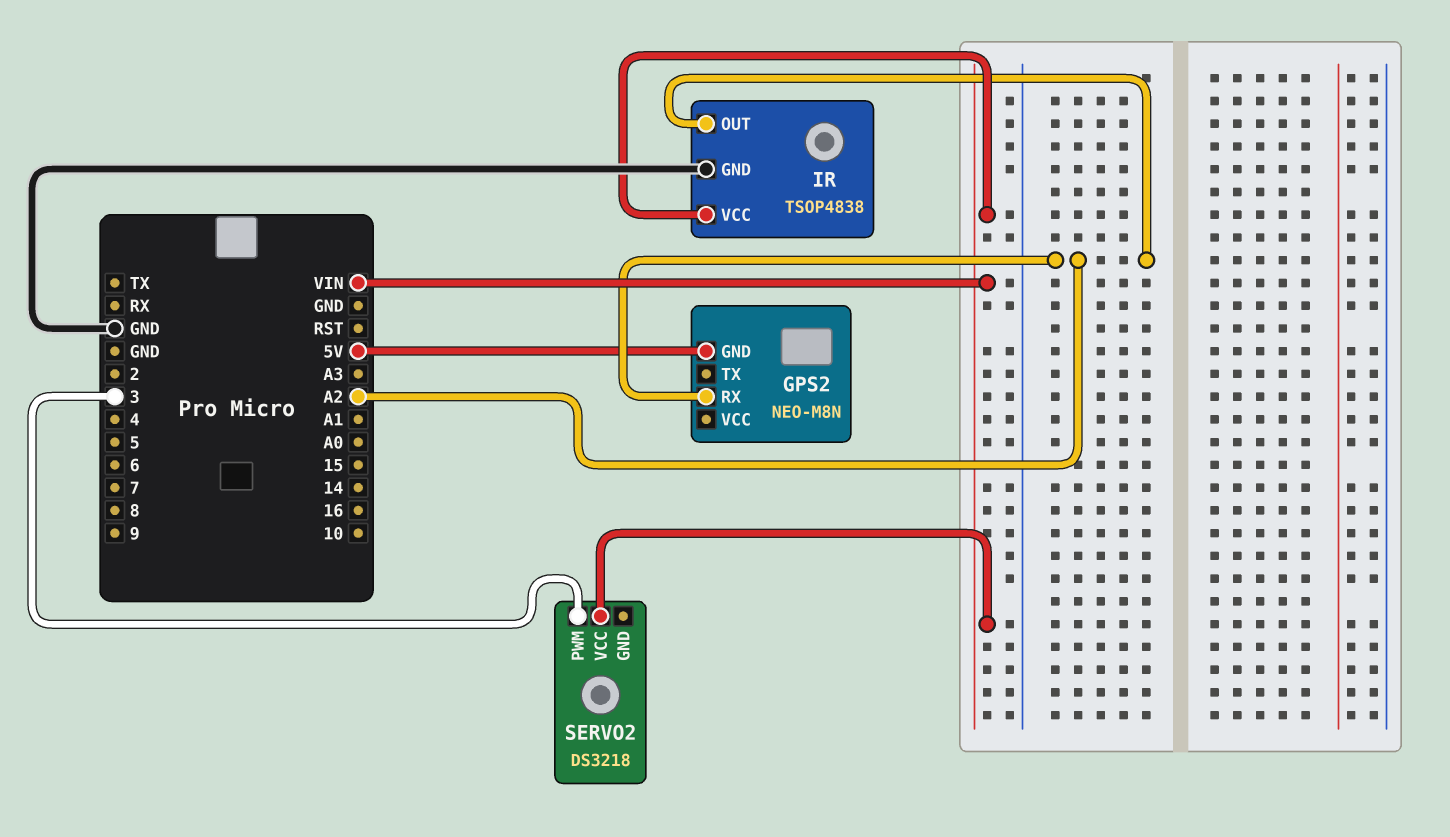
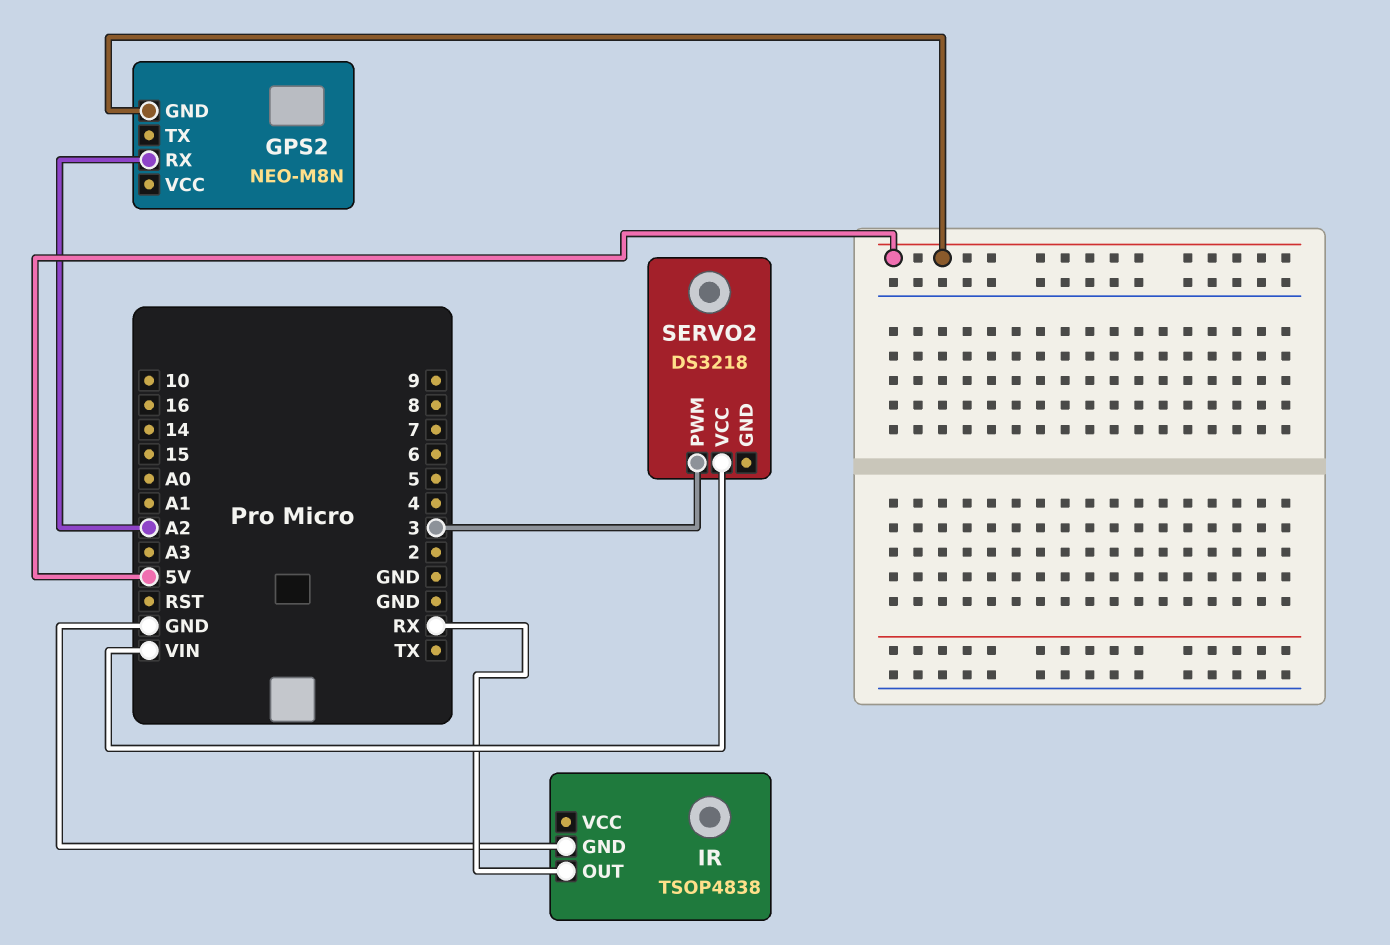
IR pin OUT: A2 -> RX
IR pin VCC: VIN -> none

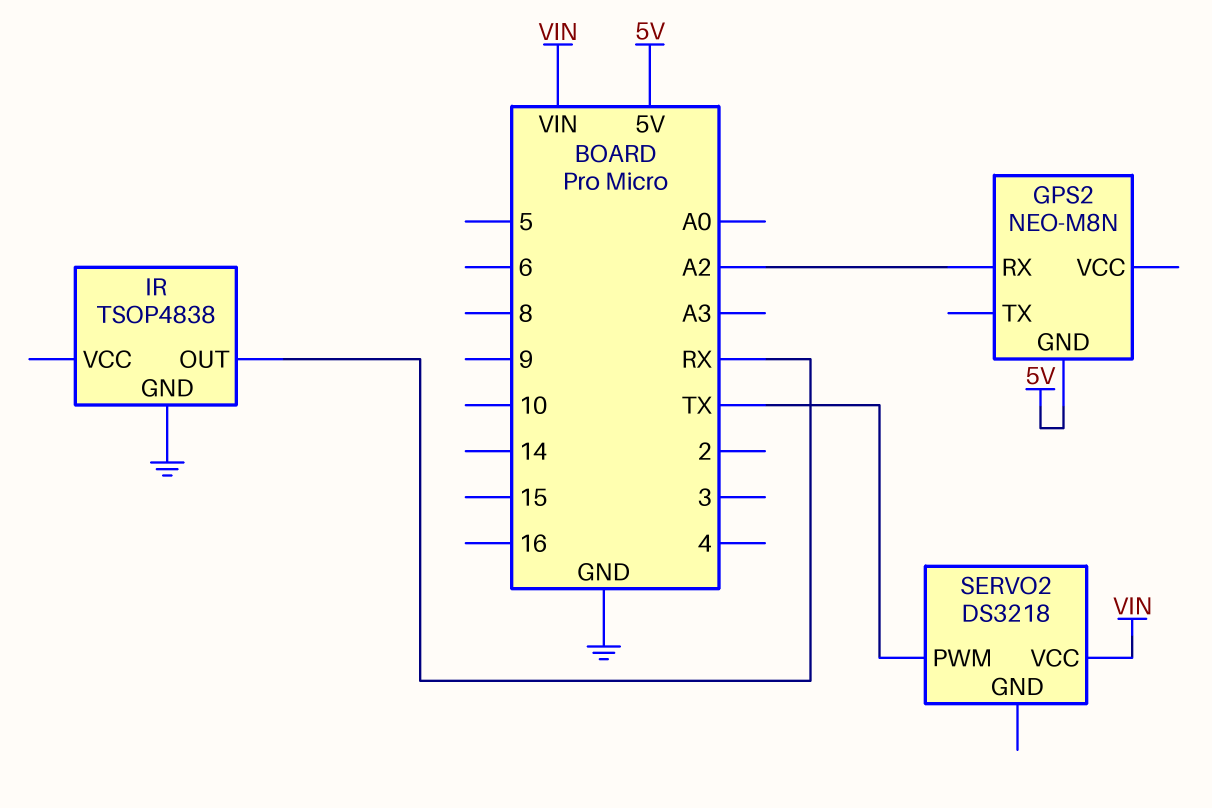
SERVO2 pin PWM: 3 -> TX

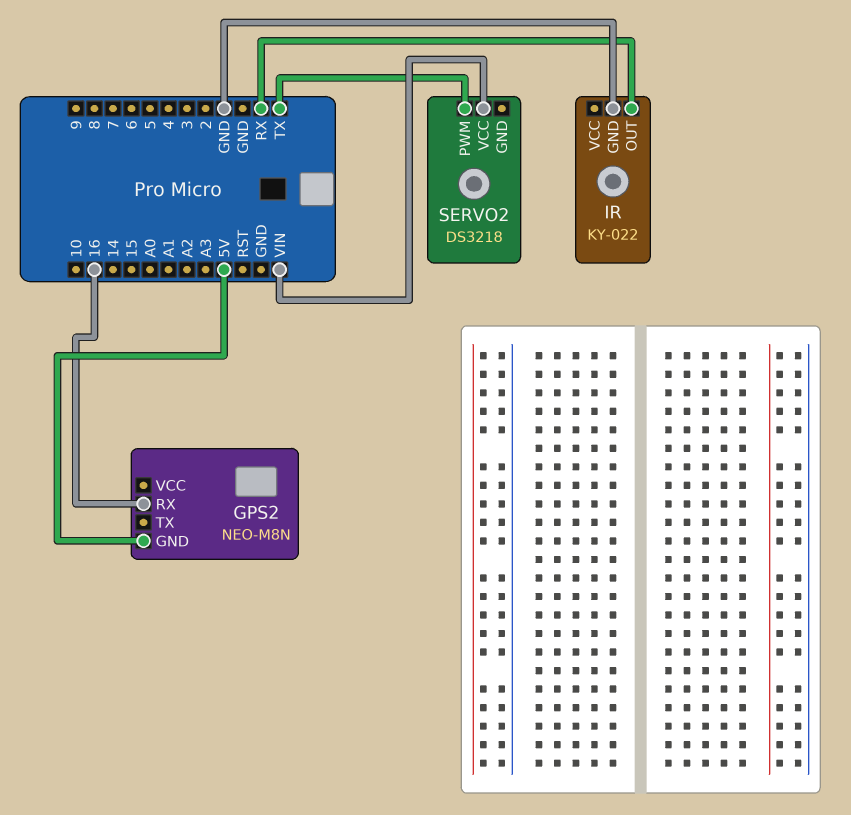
GPS2 pin RX: A2 -> 16
IR: TSOP4838 -> KY-022

